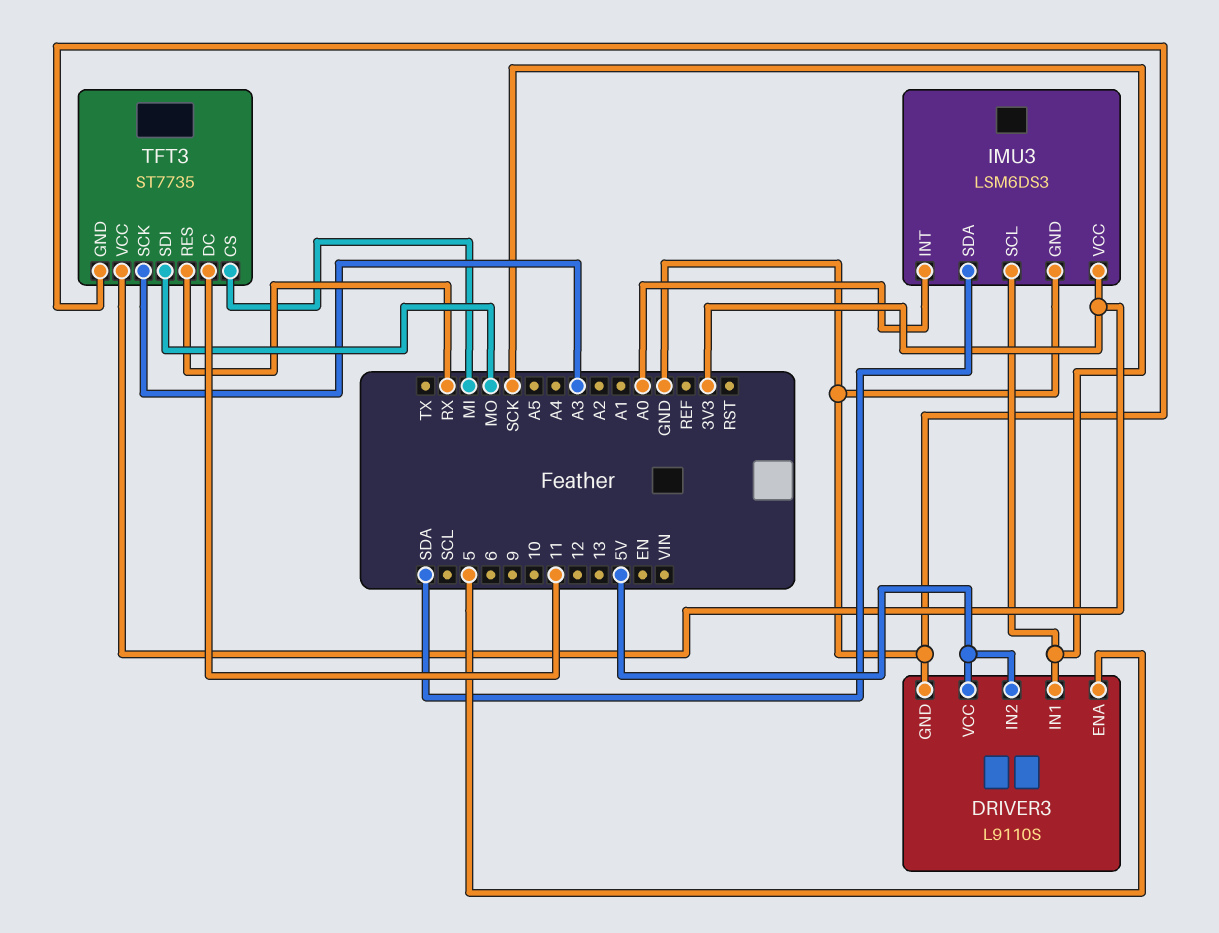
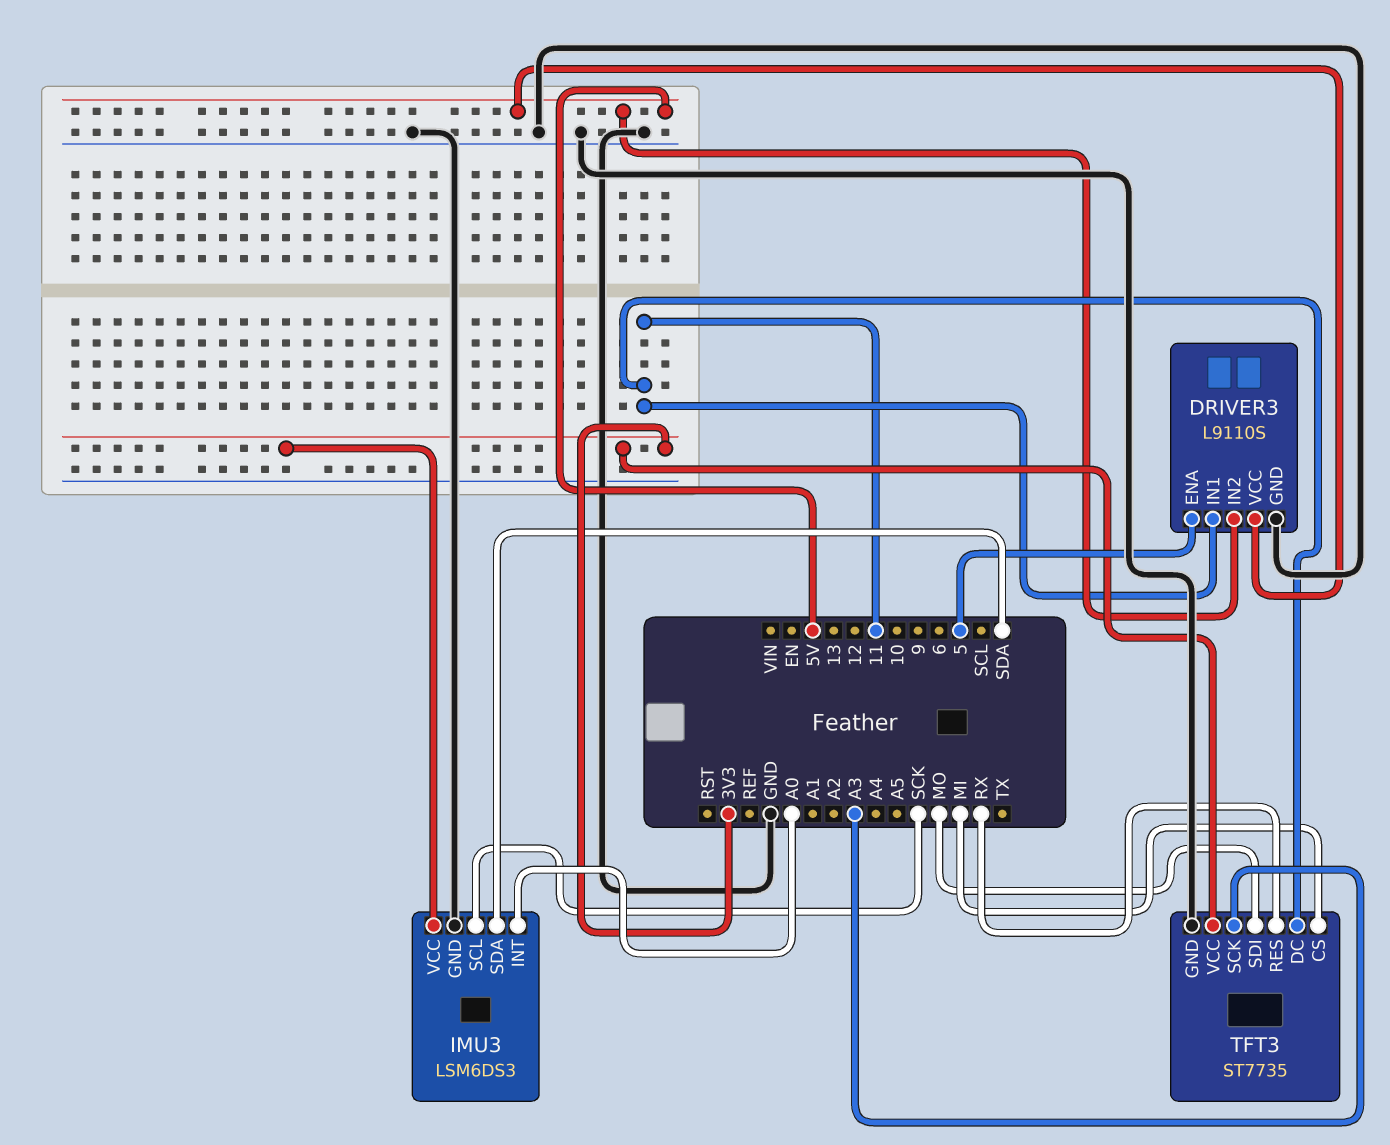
DRIVER3 pin IN1: SCK -> 11

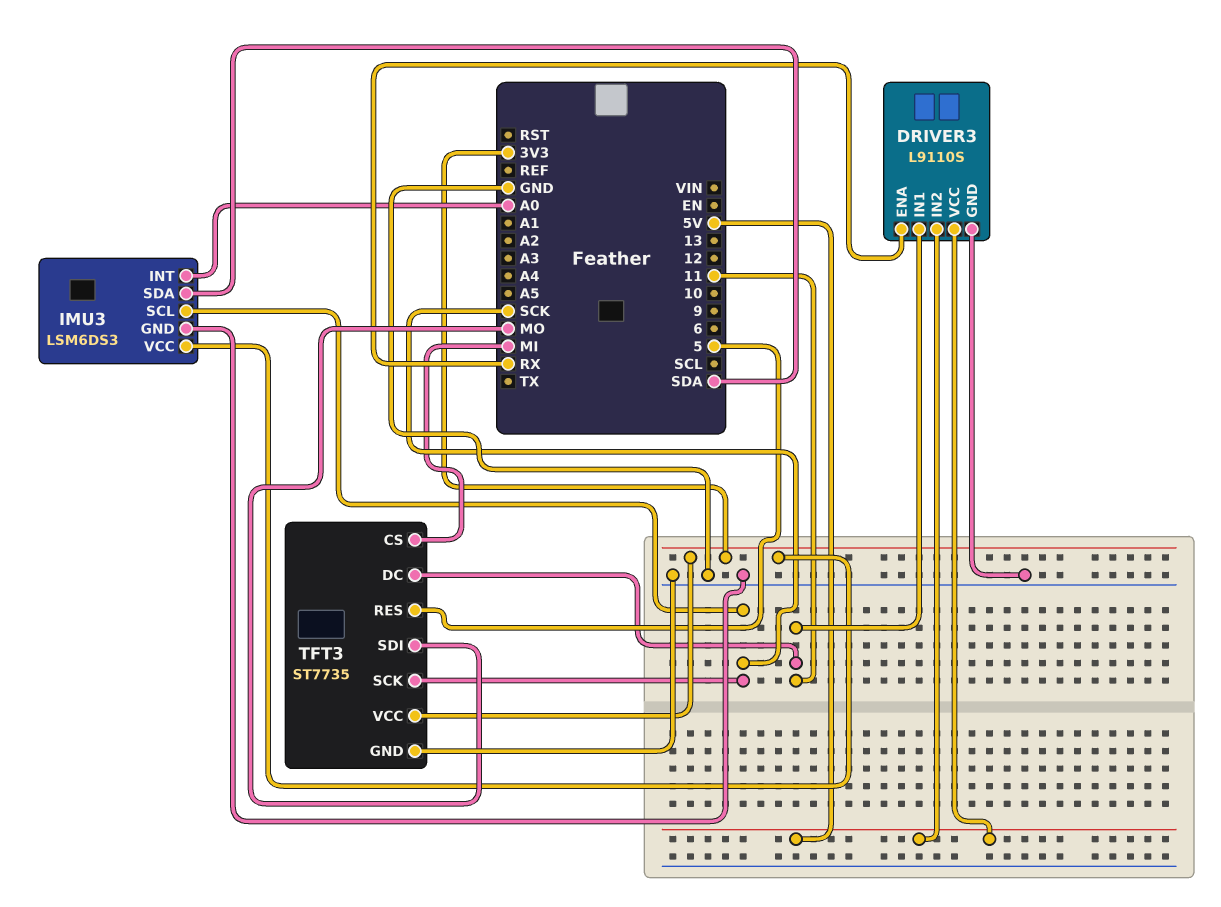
DRIVER3 pin ENA: 5 -> RX
TFT3 pin RES: RX -> 5
TFT3 pin SCK: A3 -> SCK

